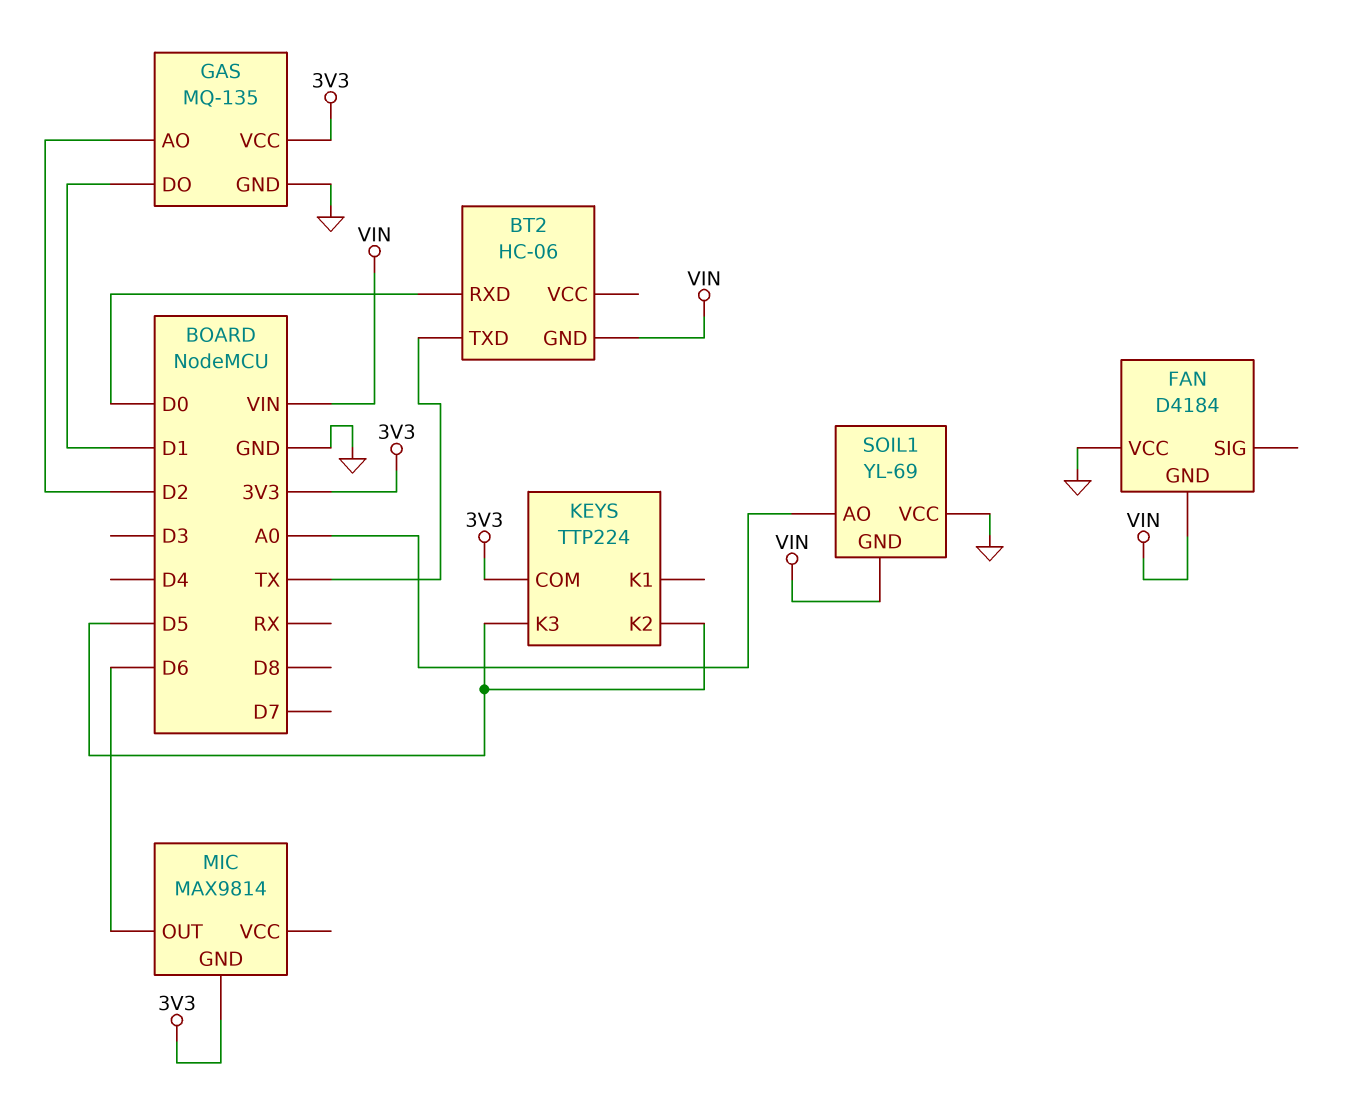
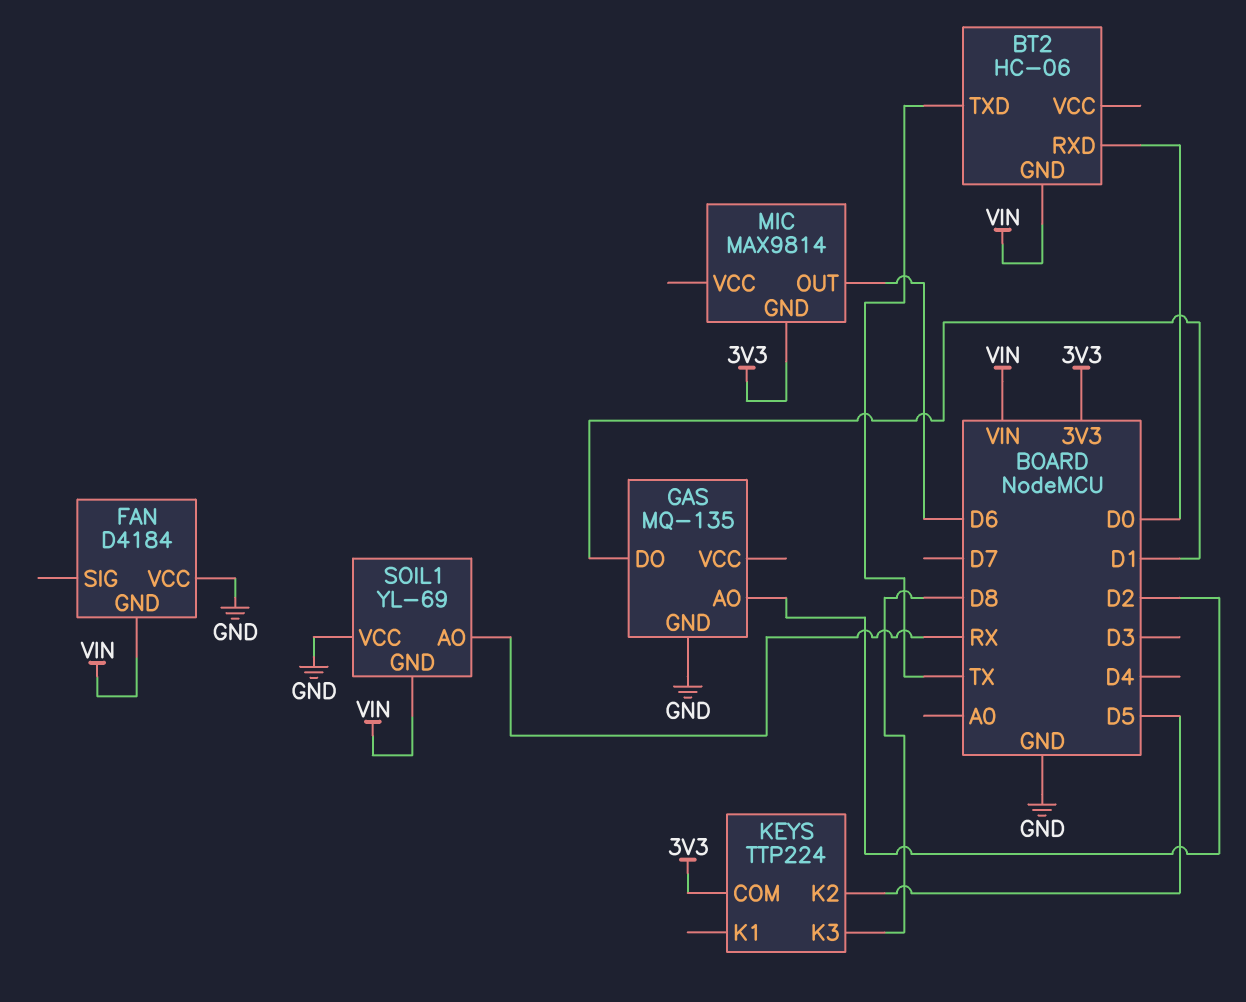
GAS pin VCC: 3V3 -> none
KEYS pin K3: D5 -> D8
SOIL1 pin AO: A0 -> RX

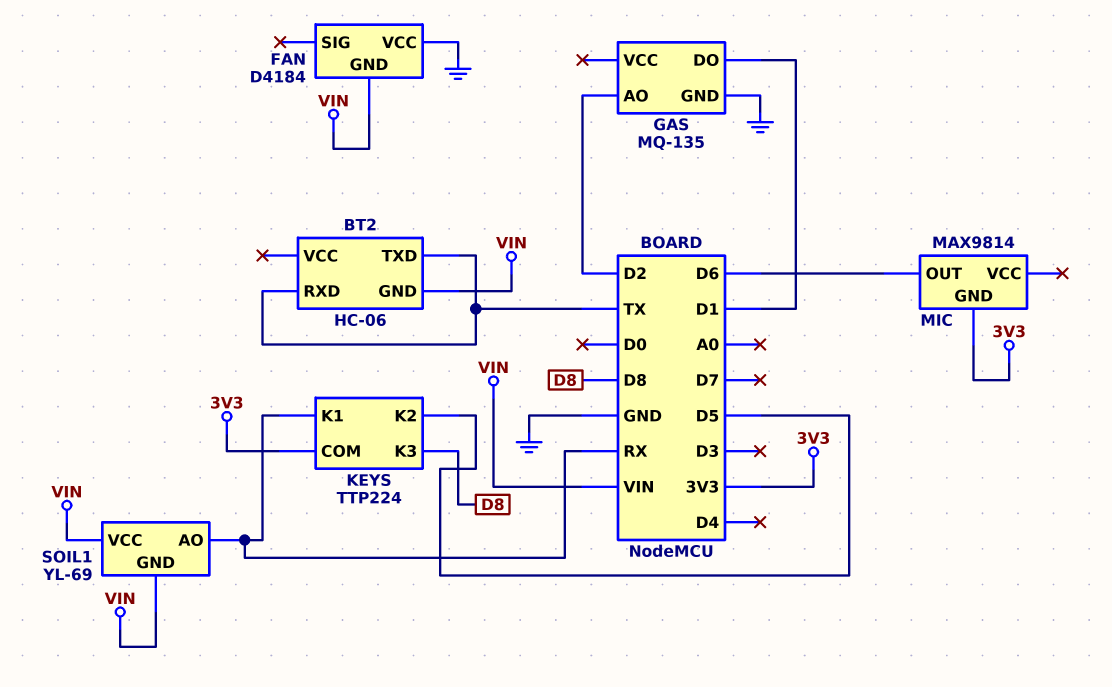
BT2 pin RXD: D0 -> TX
KEYS pin K1: none -> RX
SOIL1 pin VCC: GND -> VIN

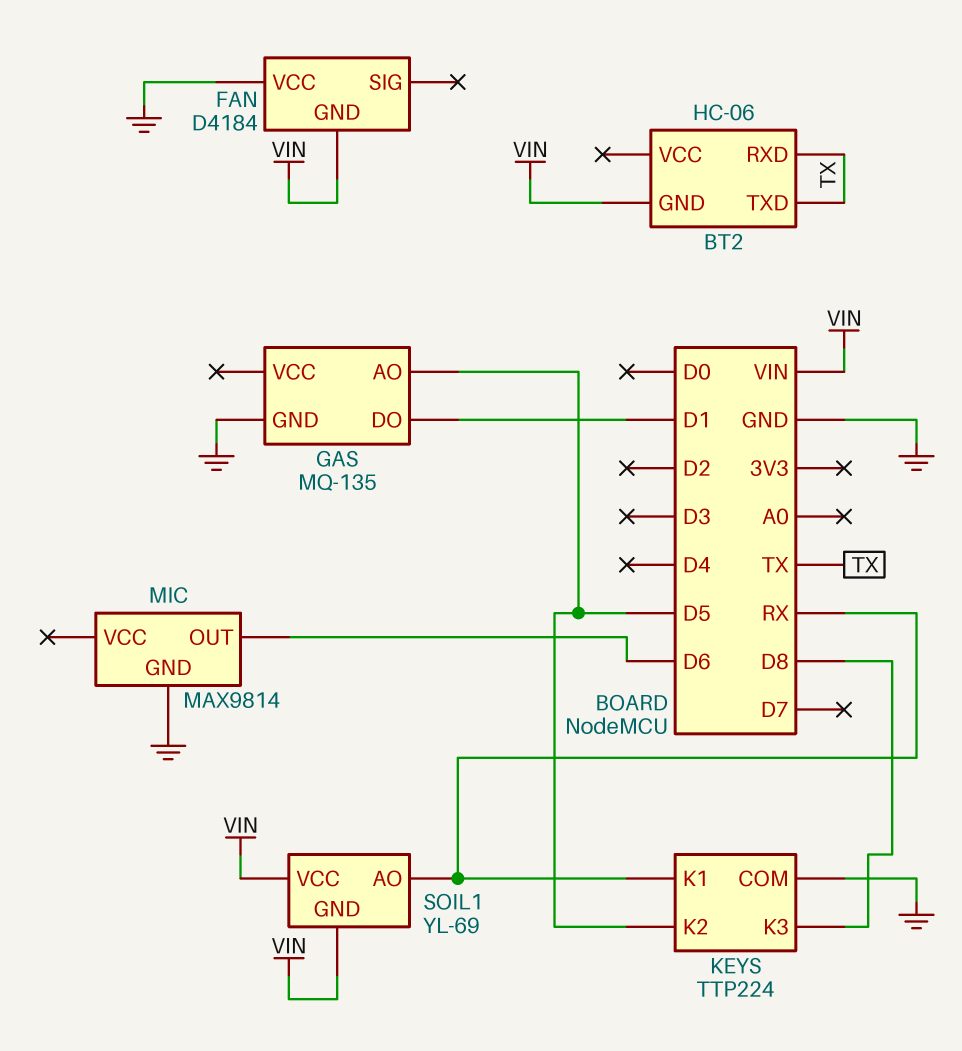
GAS pin AO: D2 -> D5
KEYS pin COM: 3V3 -> GND
MIC pin GND: 3V3 -> GND

